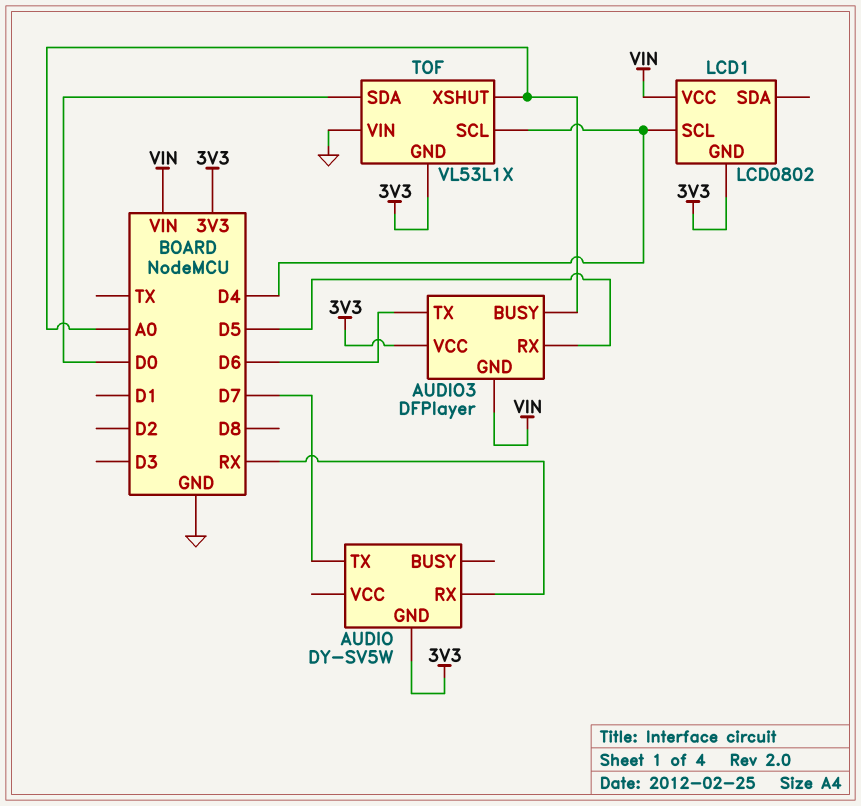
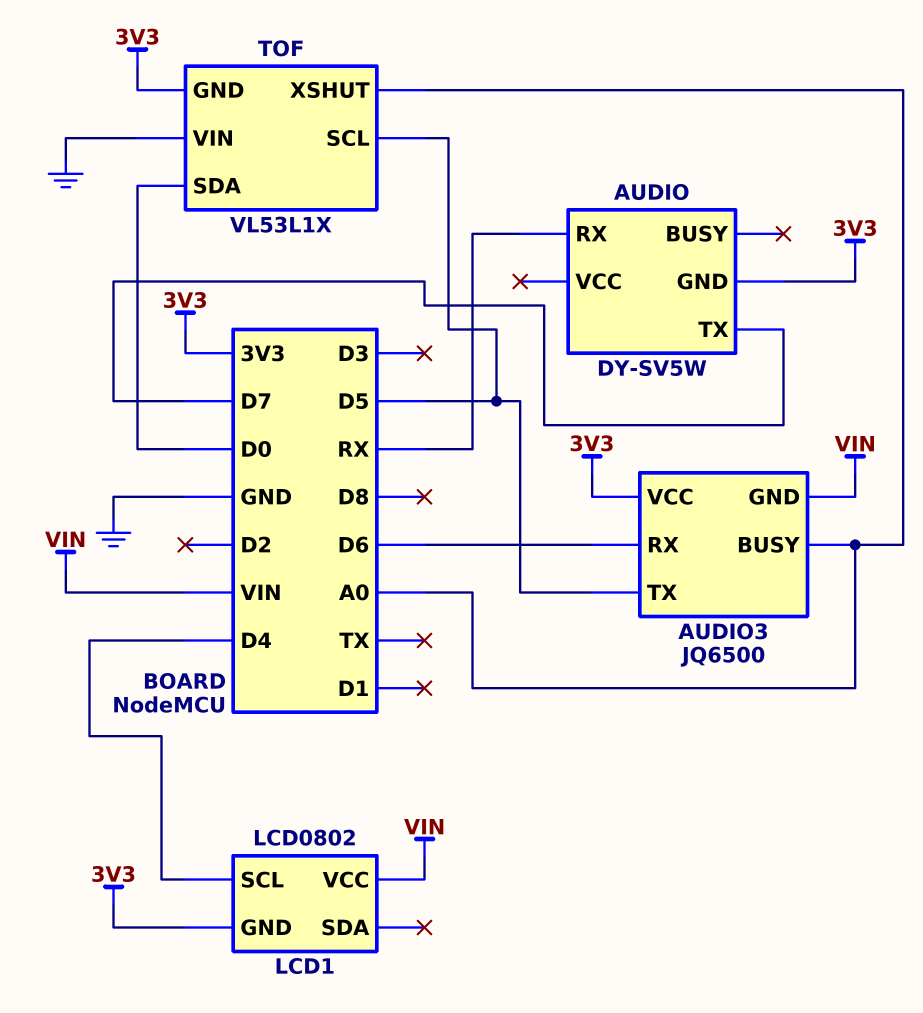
AUDIO3: DFPlayer -> JQ6500
AUDIO3 pin RX: D5 -> D6
AUDIO3 pin TX: D6 -> D5
TOF pin SCL: D4 -> D5

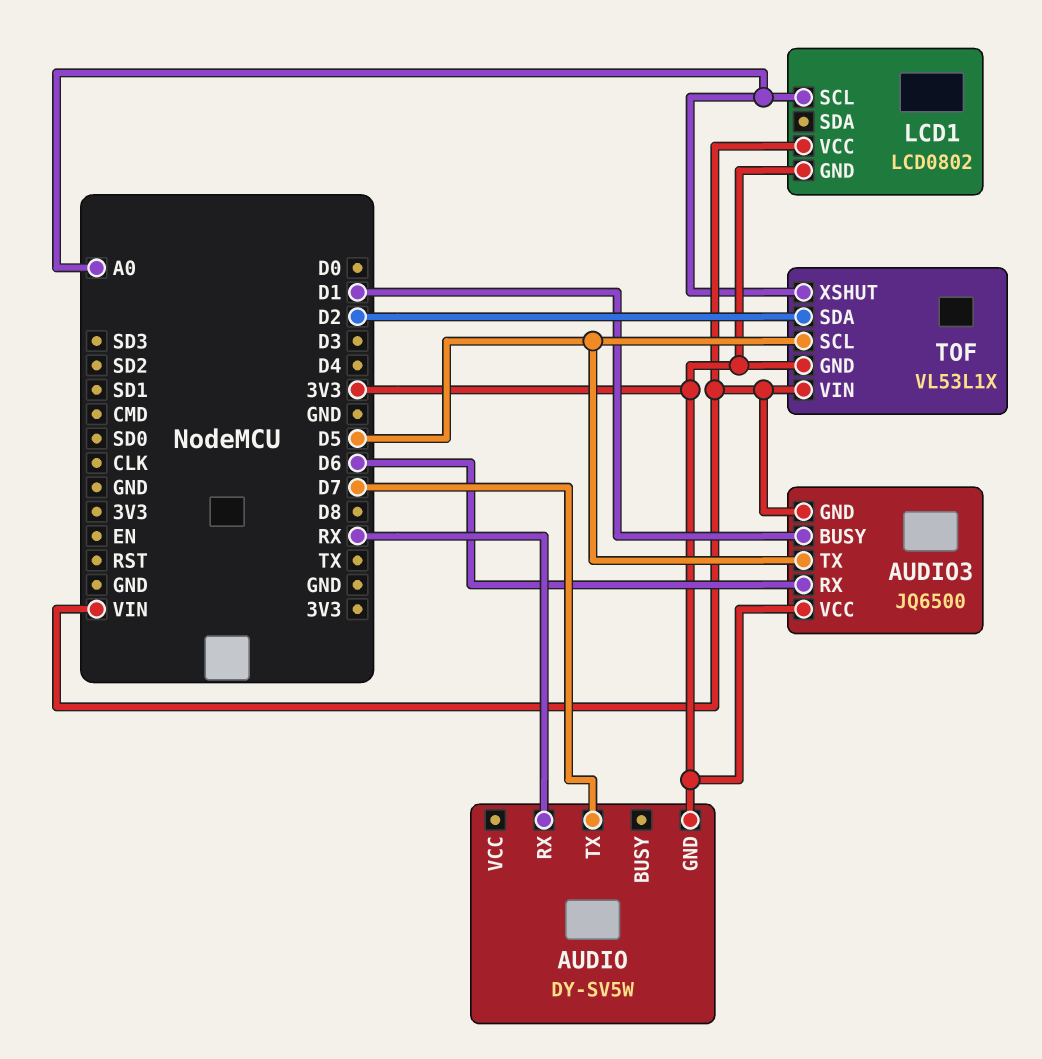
AUDIO3 pin BUSY: A0 -> D1
LCD1 pin SCL: D4 -> A0
TOF pin SDA: D0 -> D2
TOF pin VIN: GND -> VIN

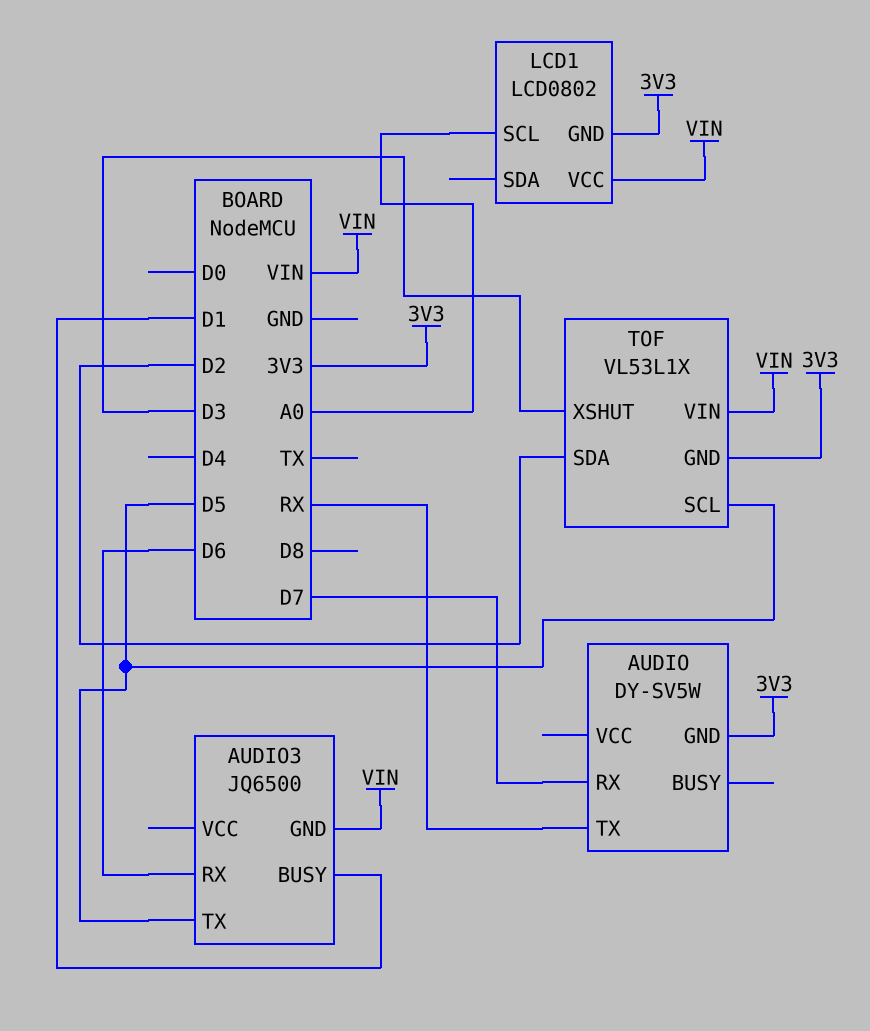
AUDIO pin RX: RX -> D7
AUDIO pin TX: D7 -> RX
AUDIO3 pin VCC: 3V3 -> none
TOF pin XSHUT: A0 -> D3

